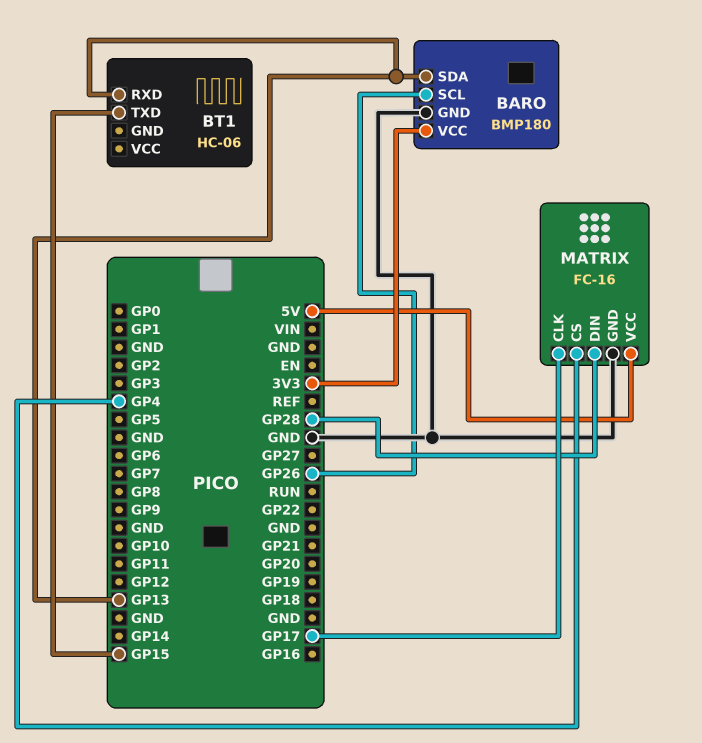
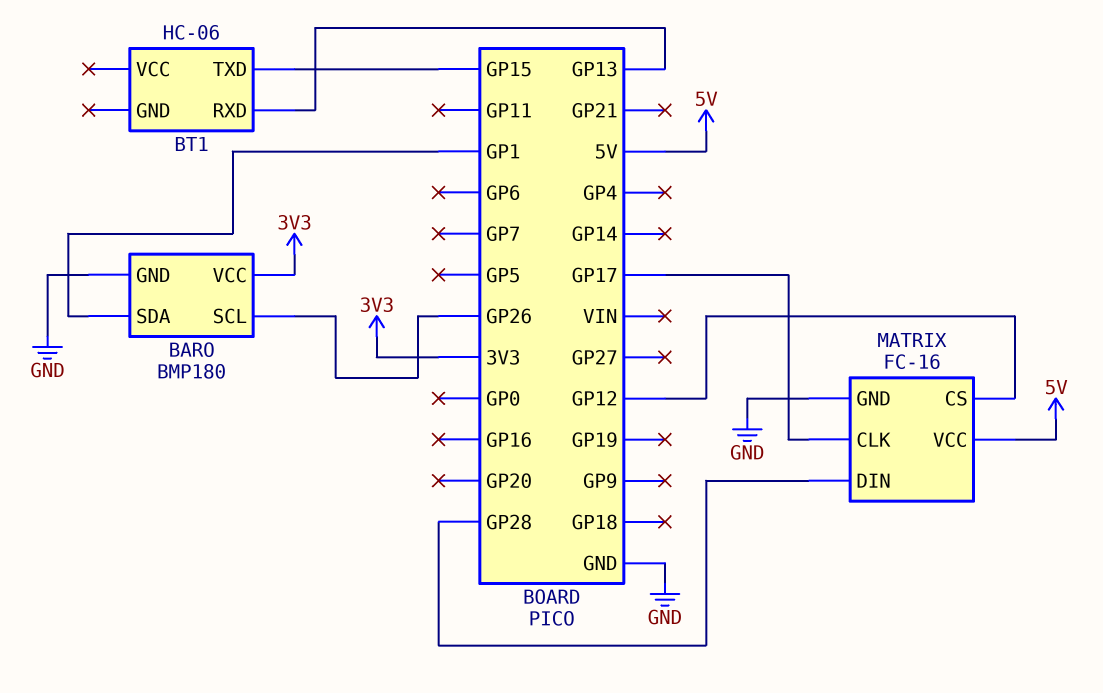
BARO pin SDA: GP13 -> GP1
MATRIX pin CS: GP4 -> GP12

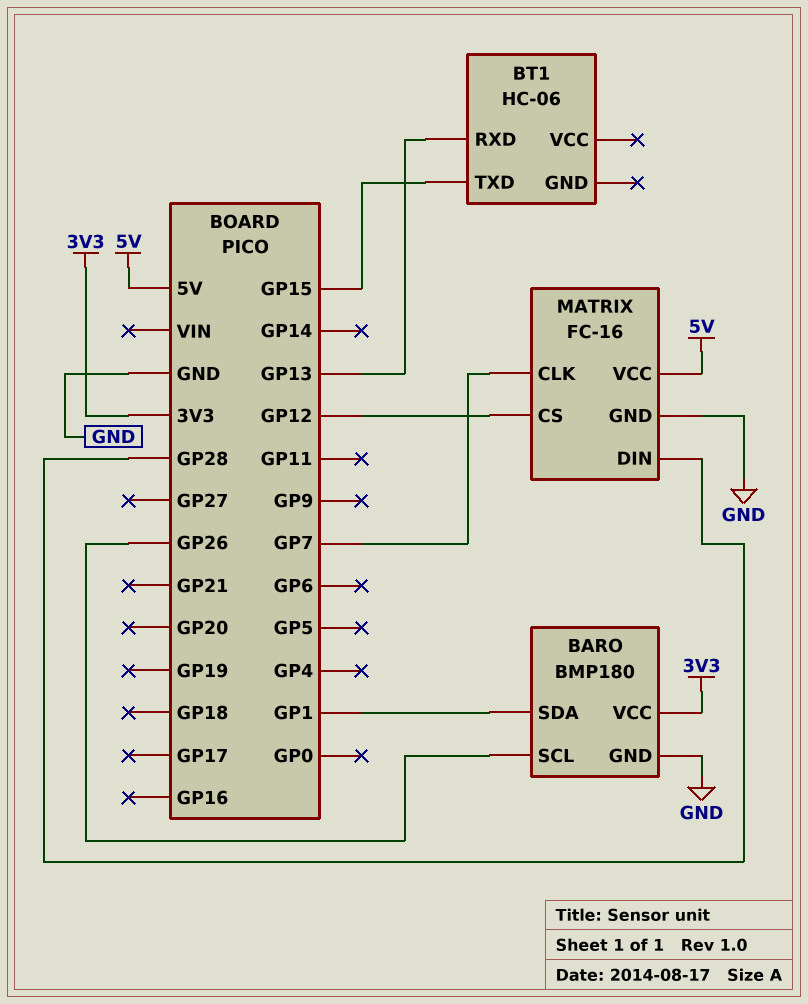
MATRIX pin CLK: GP17 -> GP7

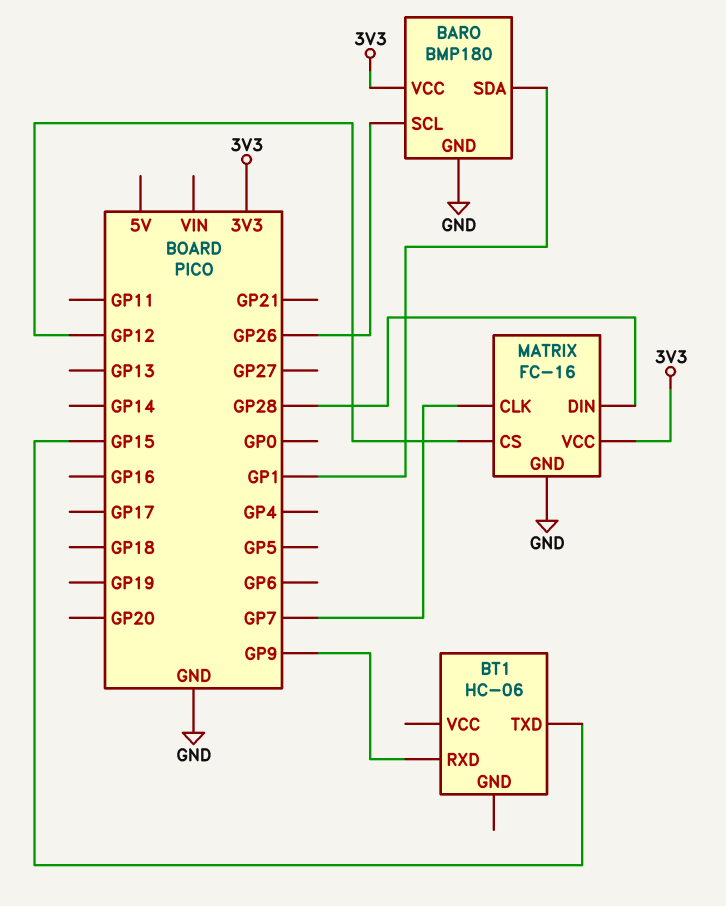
BT1 pin RXD: GP13 -> GP9
MATRIX pin VCC: 5V -> 3V3

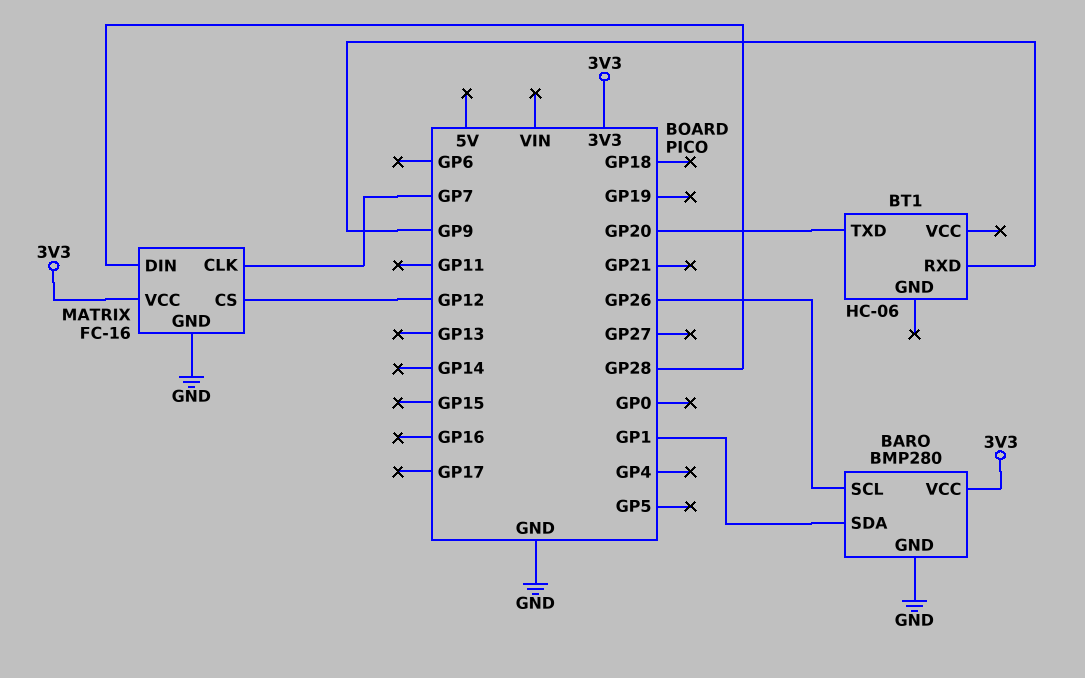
BARO: BMP180 -> BMP280
BT1 pin TXD: GP15 -> GP20

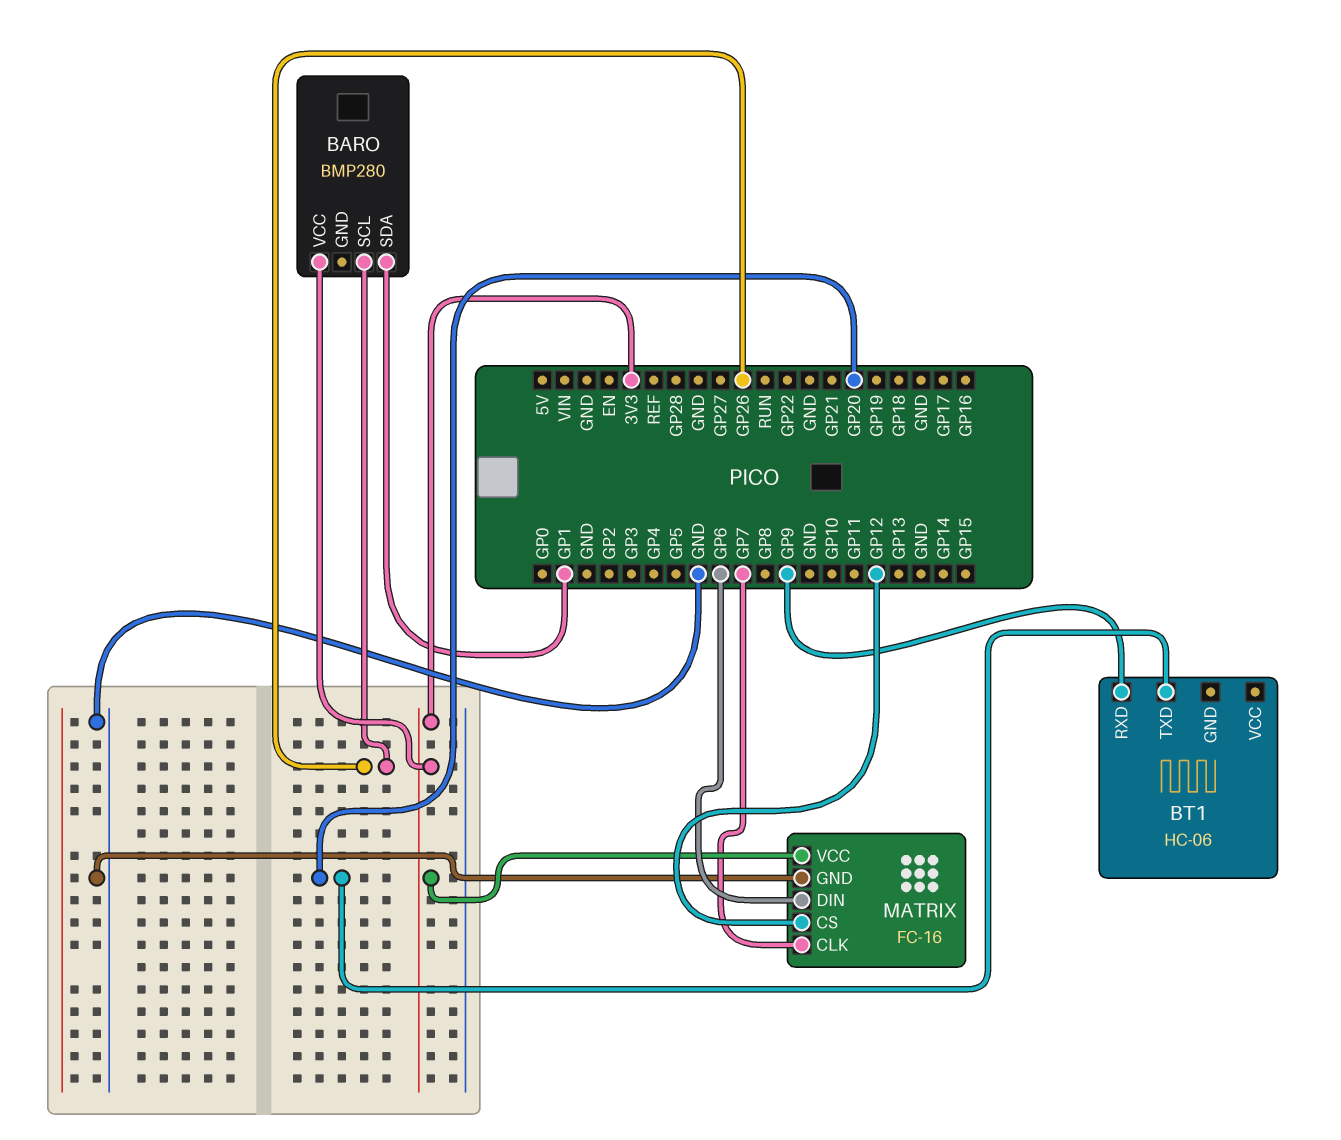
BARO pin GND: GND -> none
MATRIX pin DIN: GP28 -> GP6

